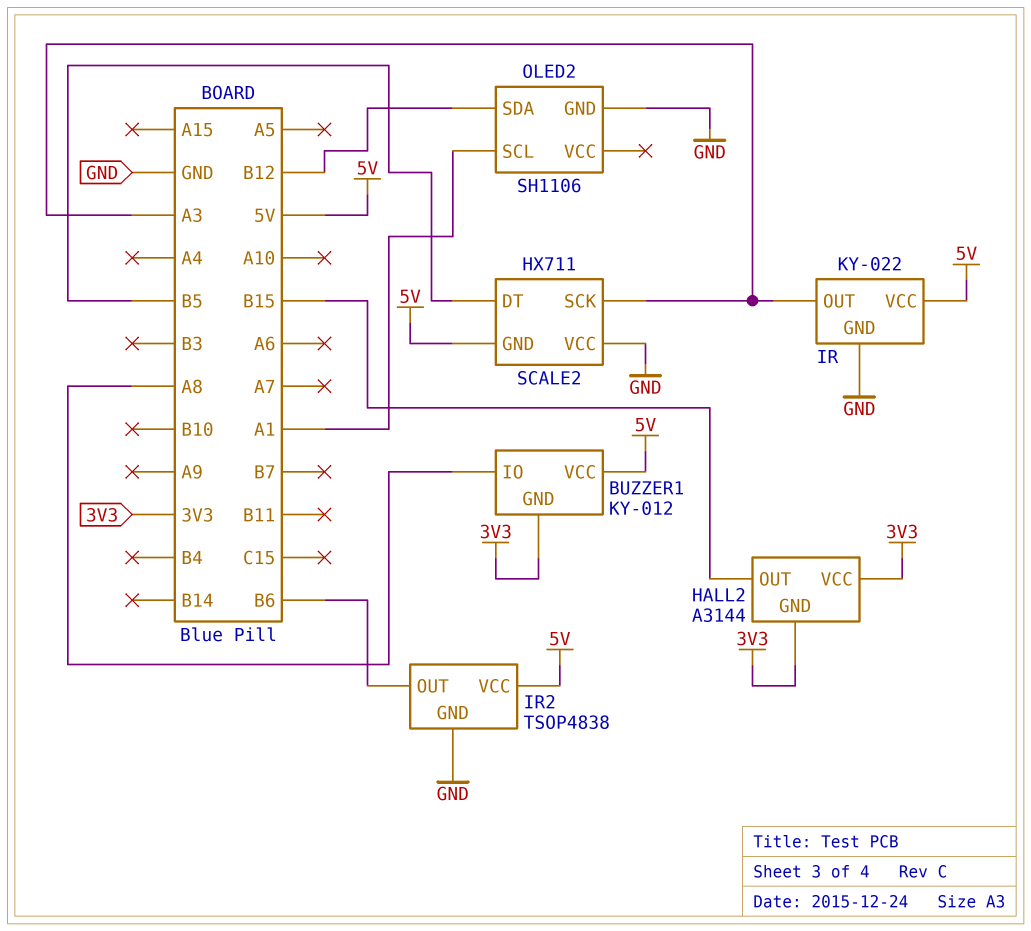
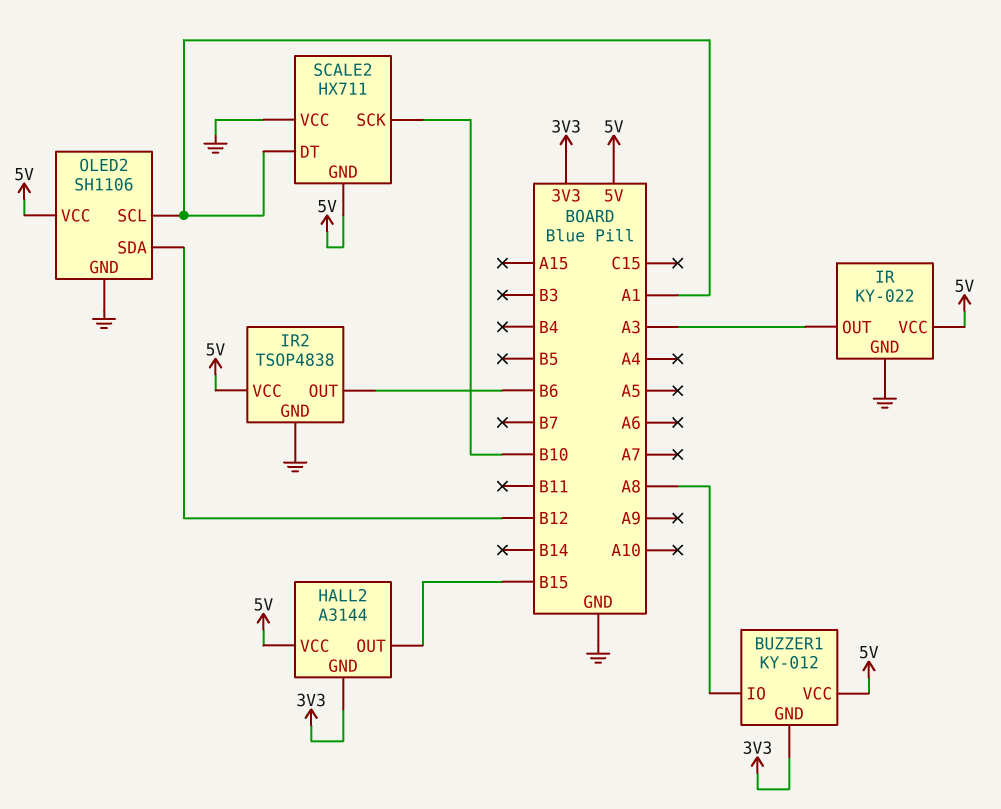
HALL2 pin VCC: 3V3 -> 5V
OLED2 pin VCC: none -> 5V
SCALE2 pin DT: B5 -> A1
SCALE2 pin SCK: A3 -> B10

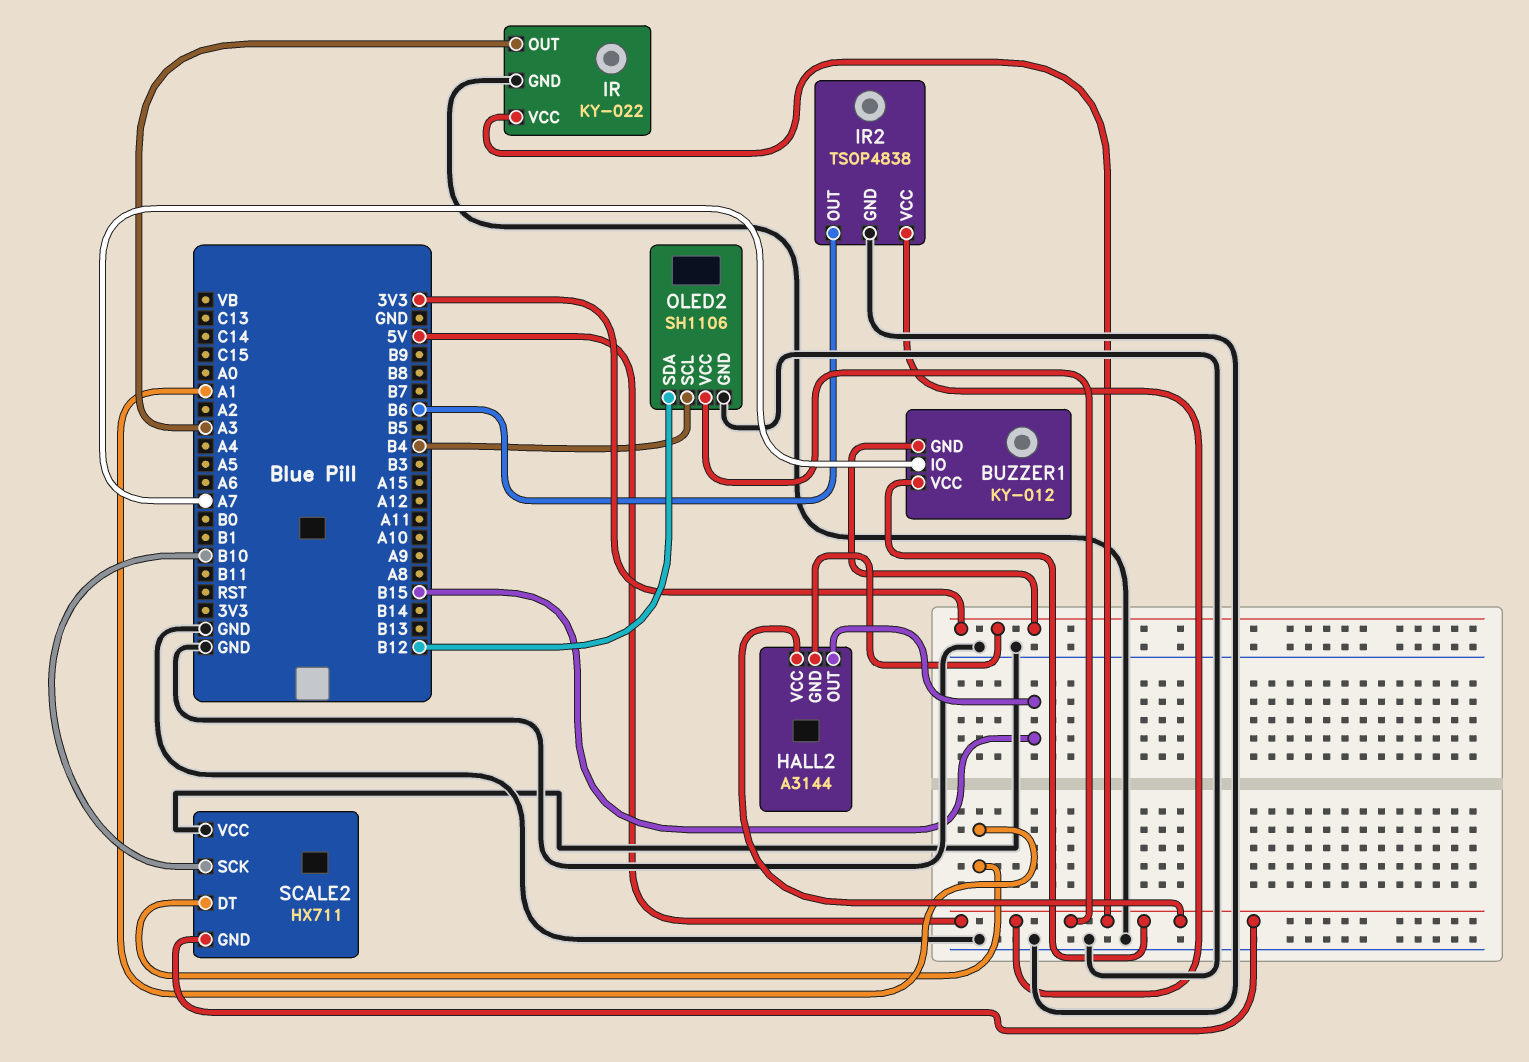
BUZZER1 pin IO: A8 -> A7
OLED2 pin SCL: A1 -> B4

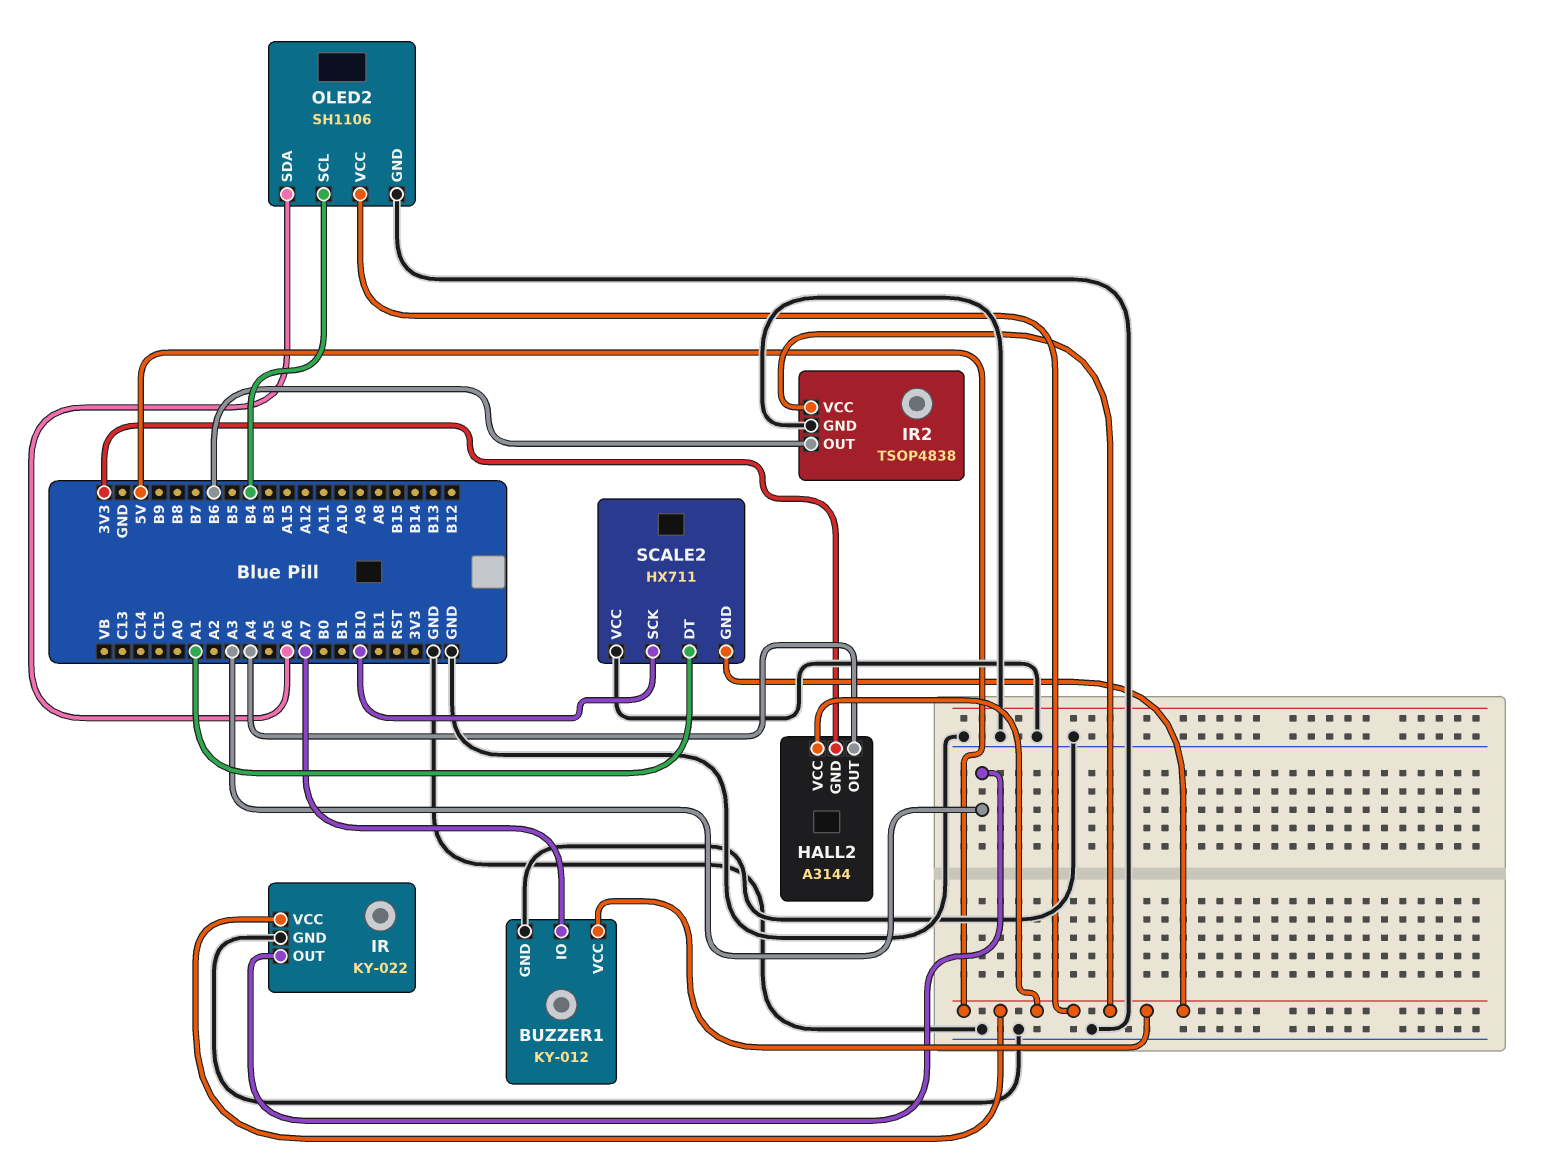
BUZZER1 pin GND: 3V3 -> GND
HALL2 pin OUT: B15 -> A4
OLED2 pin SDA: B12 -> A6

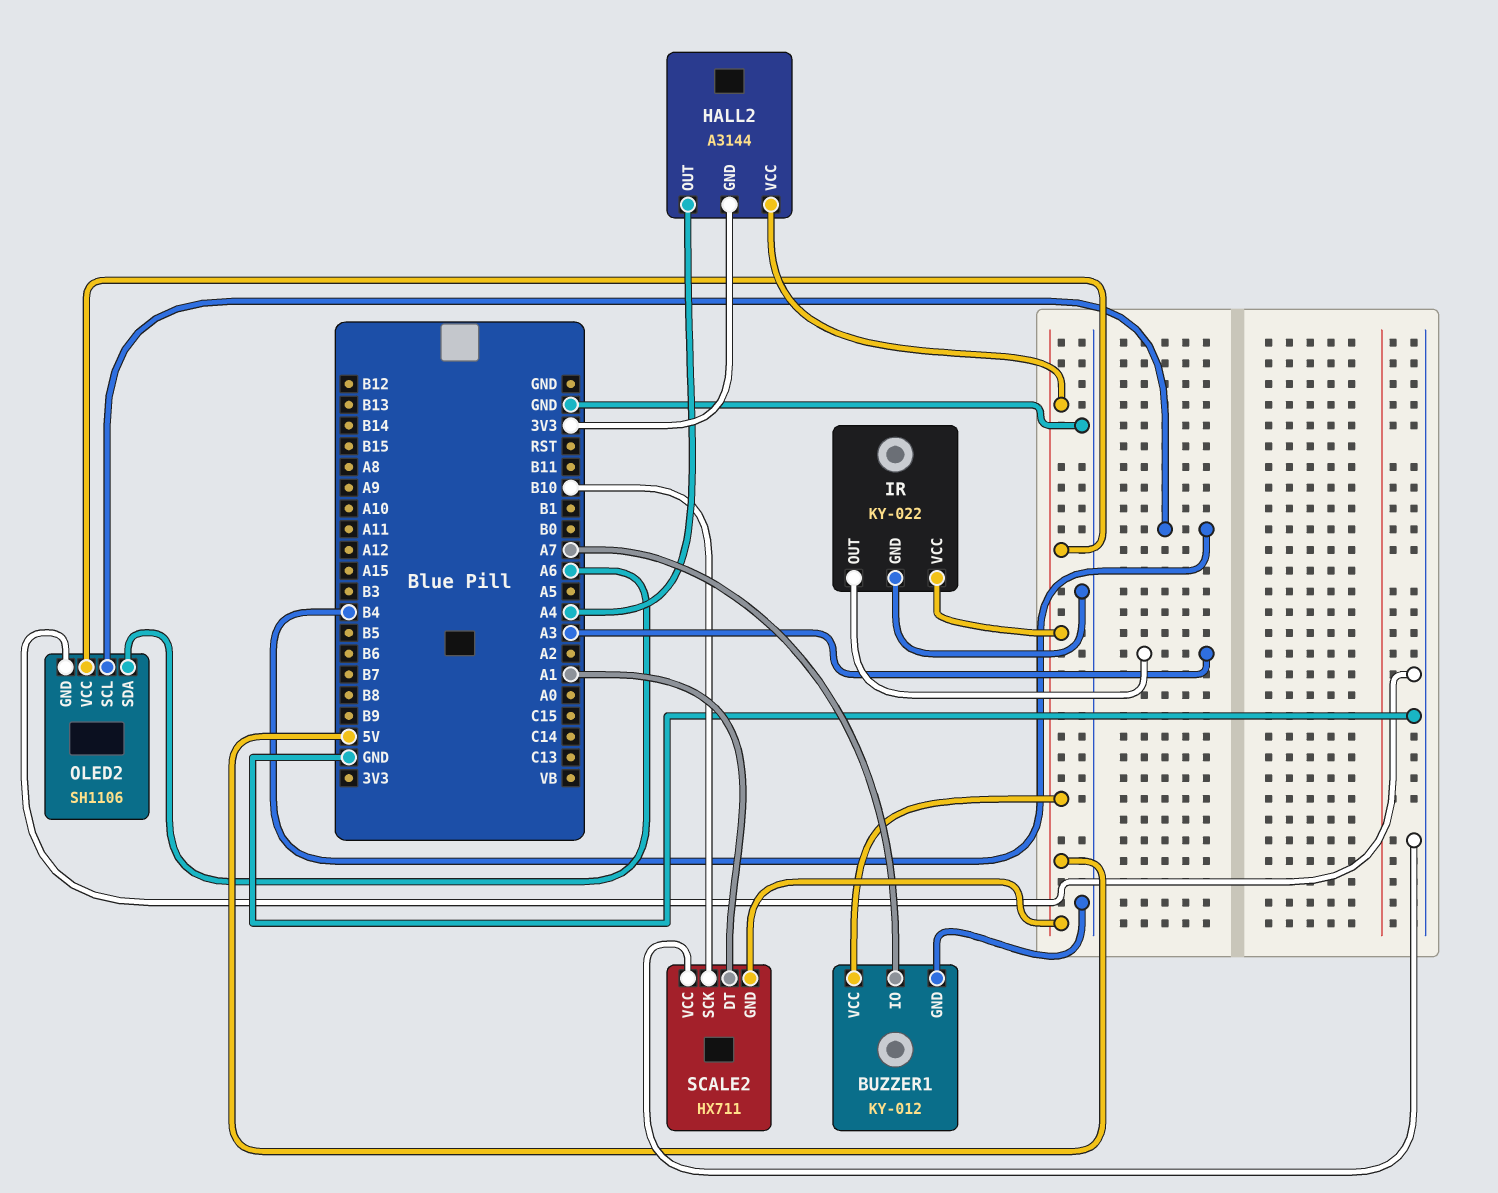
IR2: TSOP4838 -> none
IR2 pin GND: GND -> none
IR2 pin OUT: B6 -> none
IR2 pin VCC: 5V -> none

